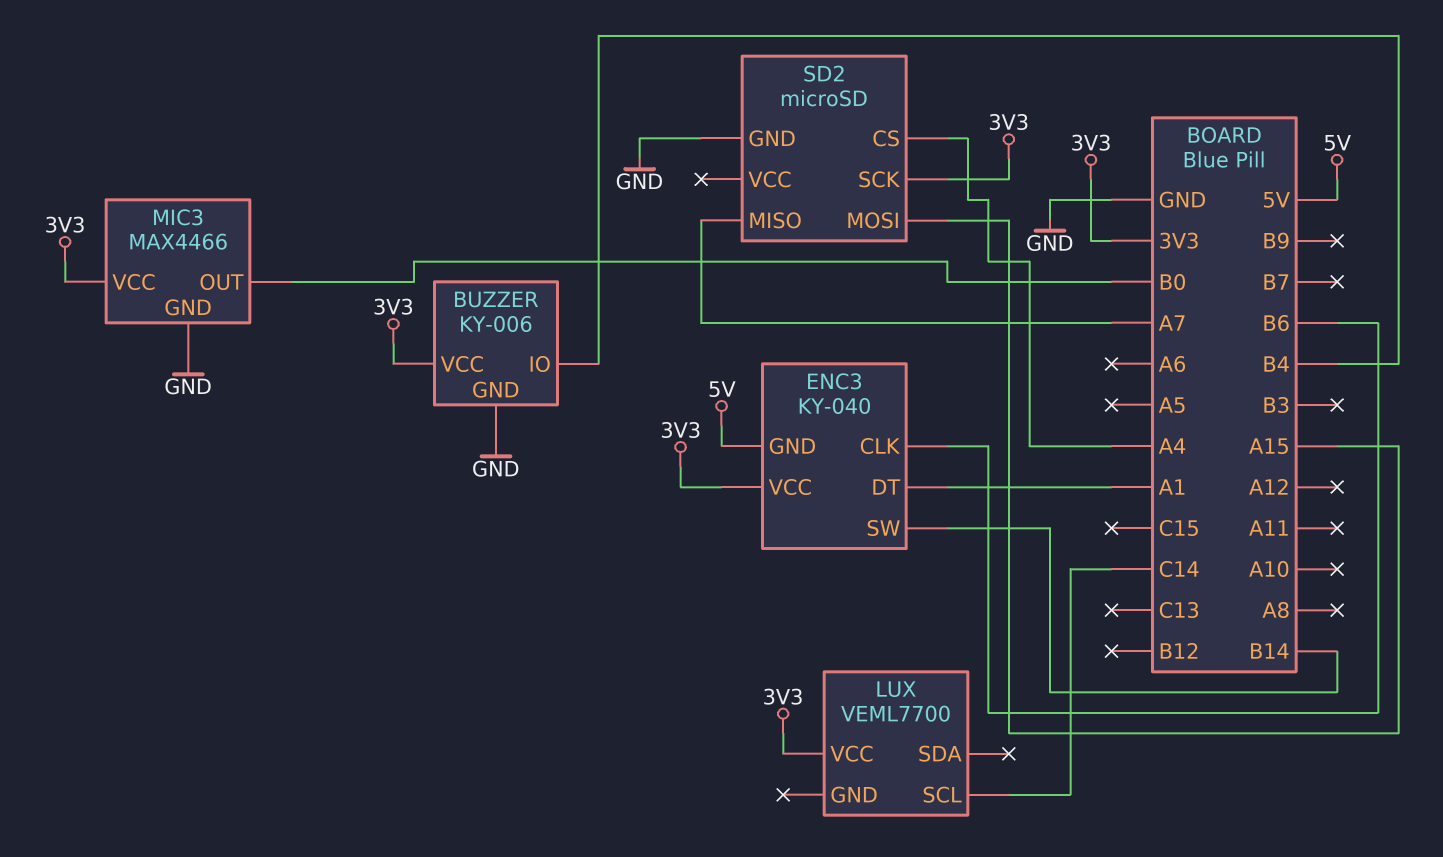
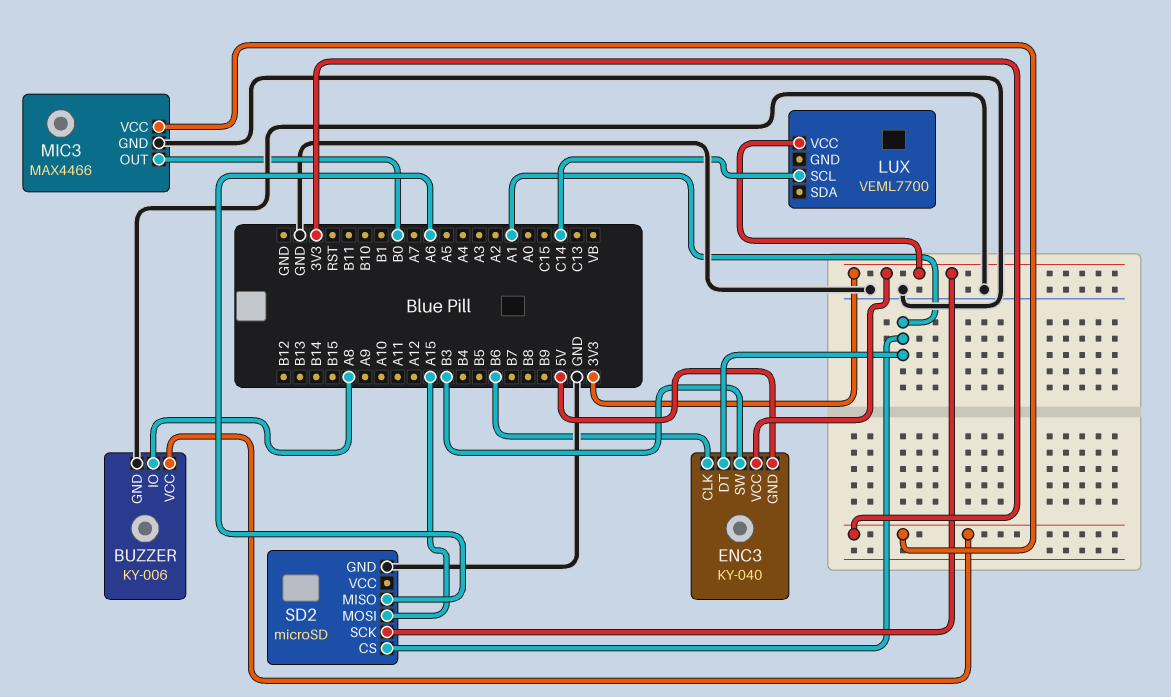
BUZZER pin IO: B4 -> A8
ENC3 pin SW: B14 -> B3
SD2 pin CS: A4 -> A1
SD2 pin MISO: A7 -> A6

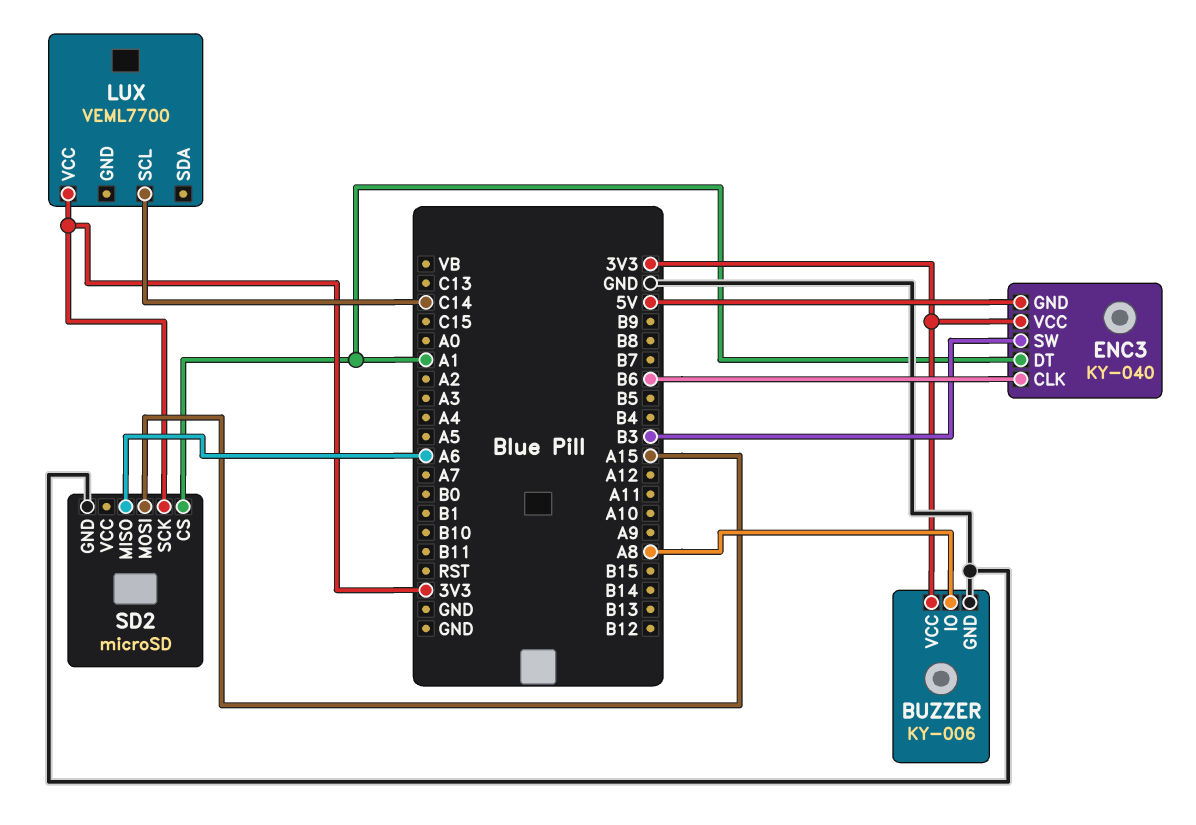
MIC3: MAX4466 -> none
MIC3 pin GND: GND -> none
MIC3 pin OUT: B0 -> none
MIC3 pin VCC: 3V3 -> none

